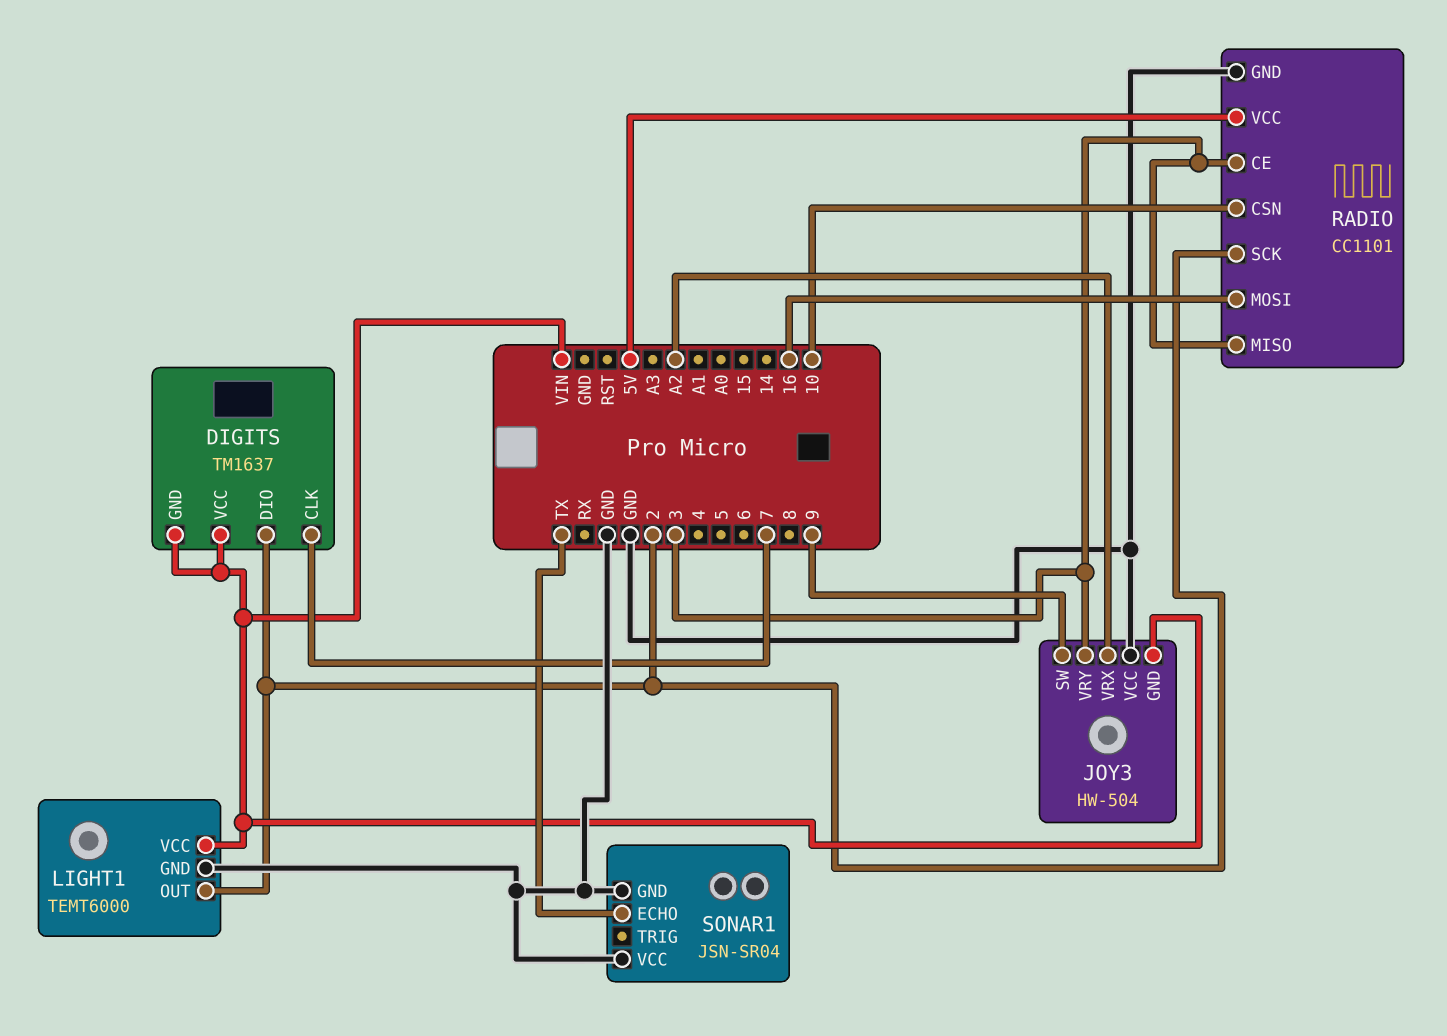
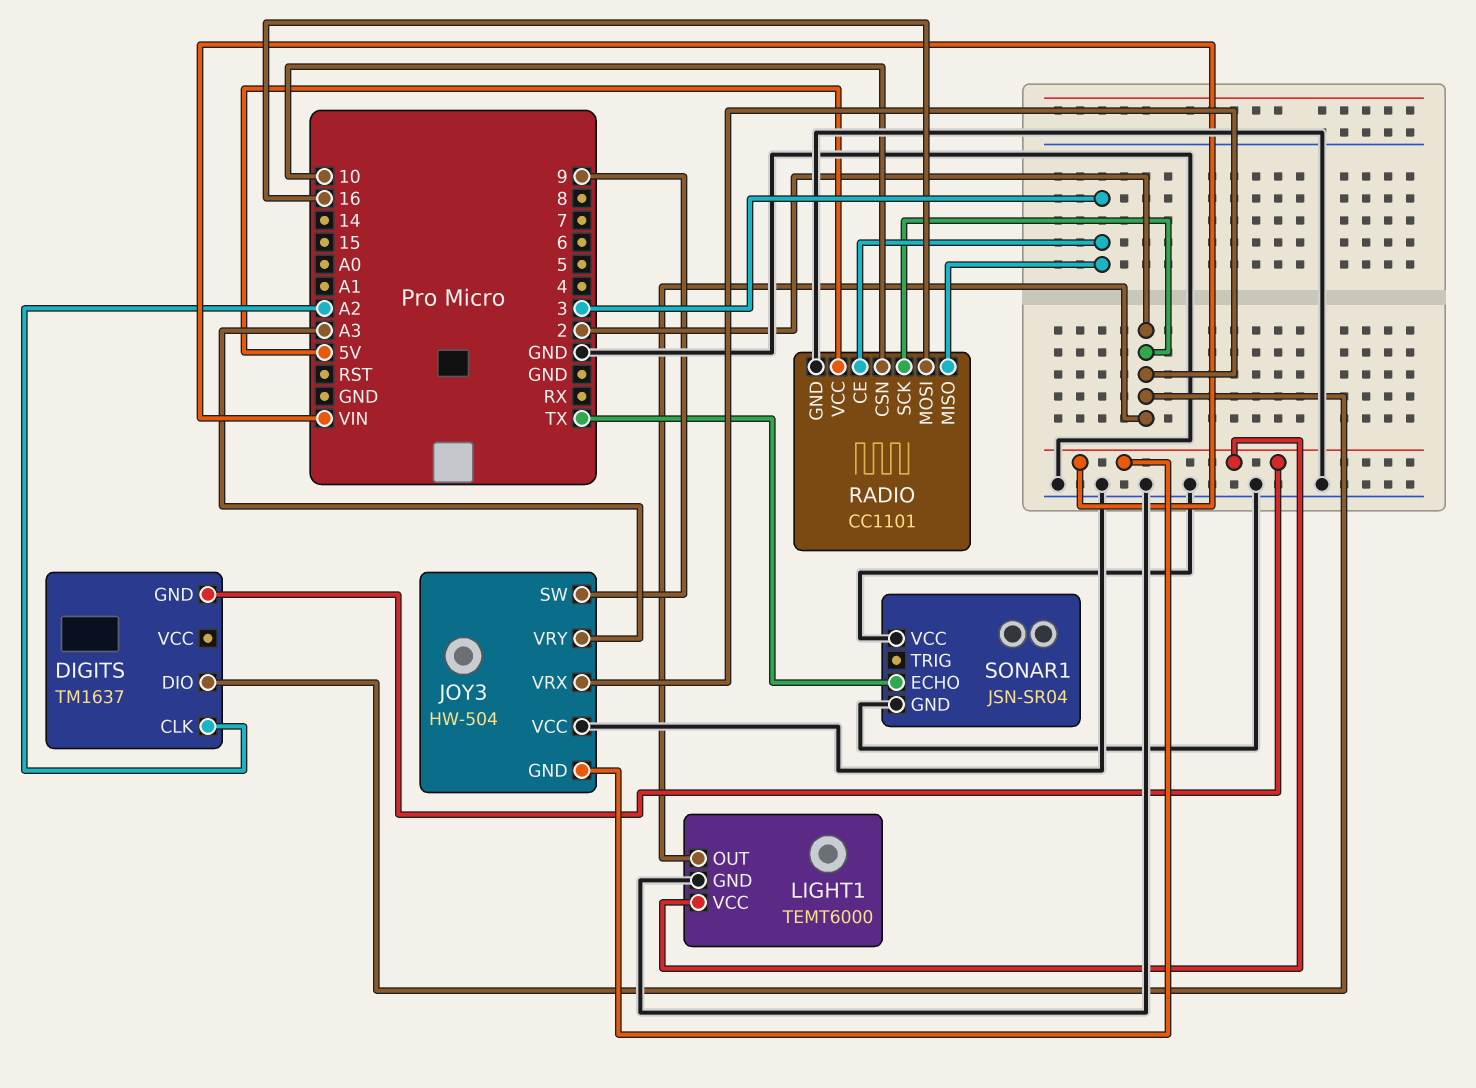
DIGITS pin CLK: 7 -> A2
DIGITS pin VCC: VIN -> none
JOY3 pin VRX: A2 -> 2
JOY3 pin VRY: 3 -> A3

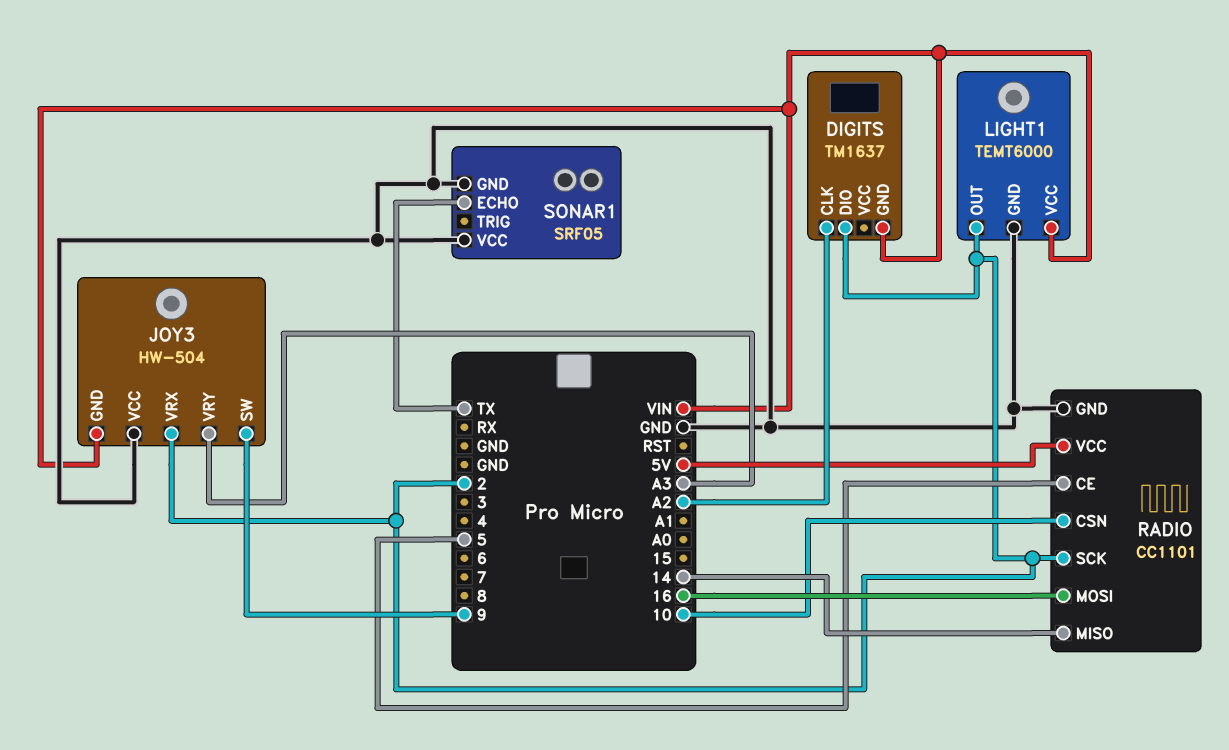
RADIO pin CE: 3 -> 5
RADIO pin MISO: 3 -> 14
SONAR1: JSN-SR04 -> SRF05

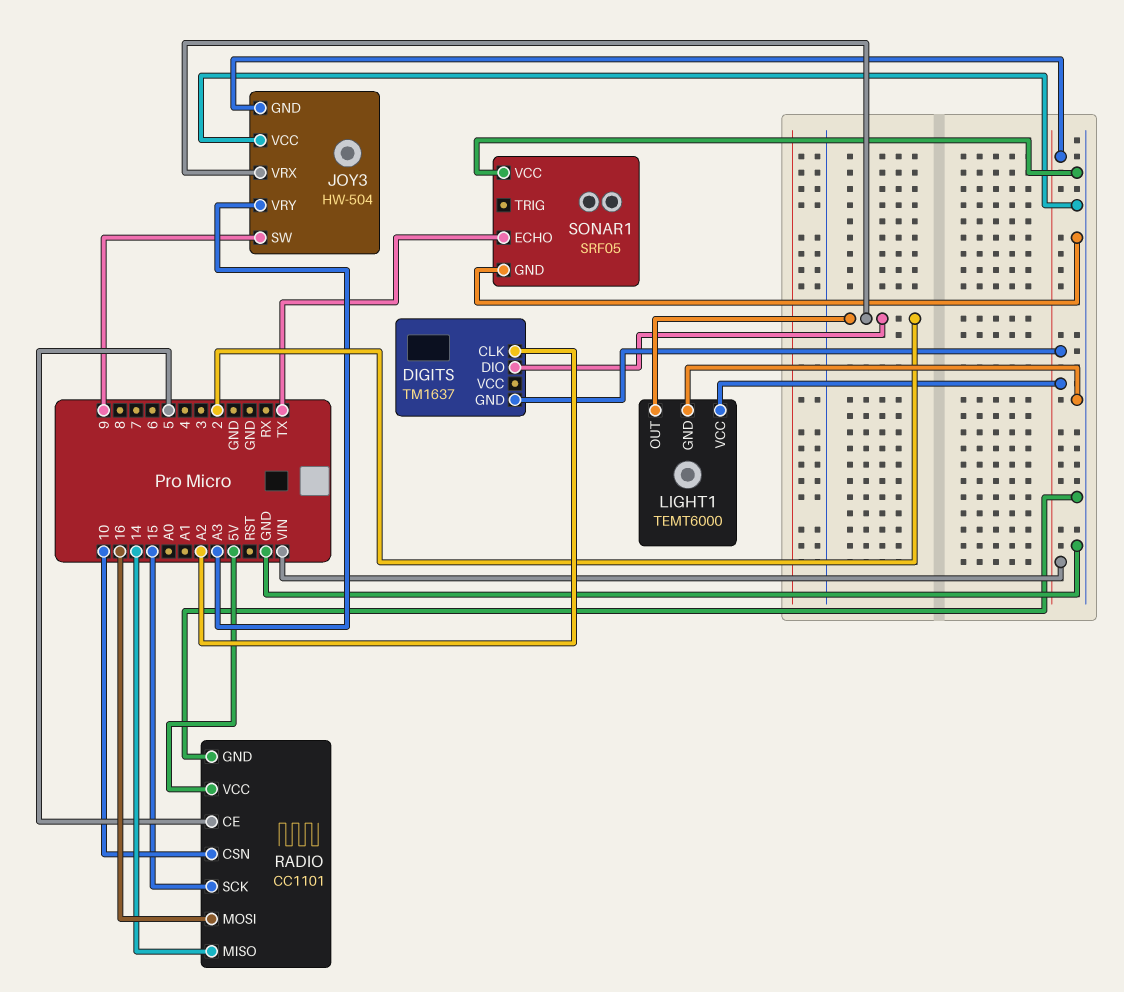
RADIO pin SCK: 2 -> 15

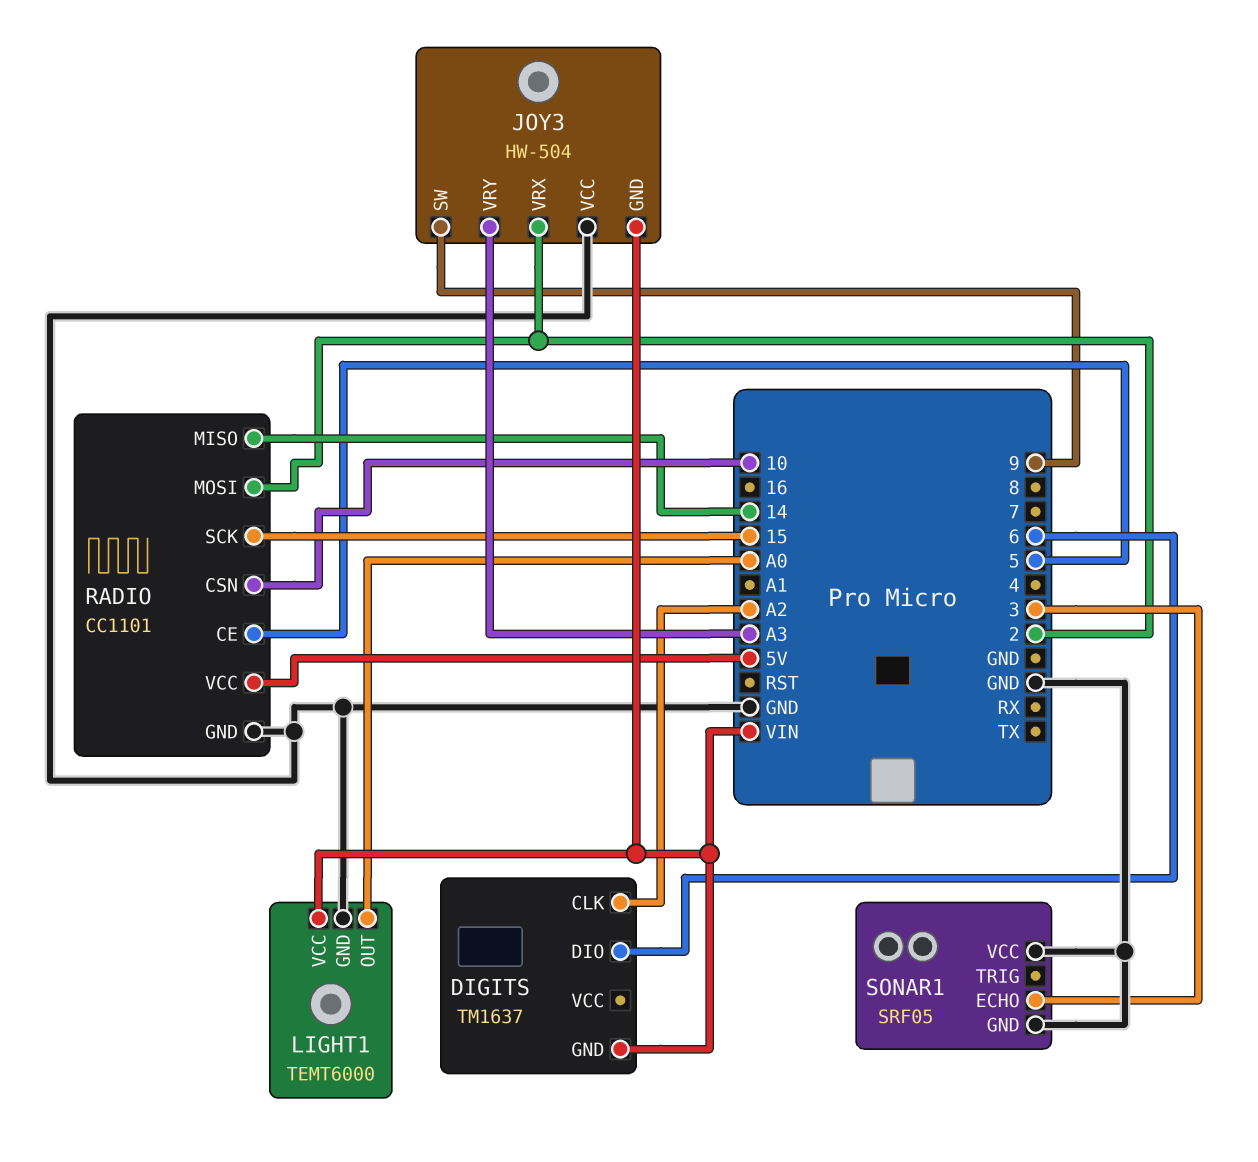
DIGITS pin DIO: 2 -> 6
LIGHT1 pin OUT: 2 -> A0
RADIO pin MOSI: 16 -> 2
SONAR1 pin ECHO: TX -> 3

